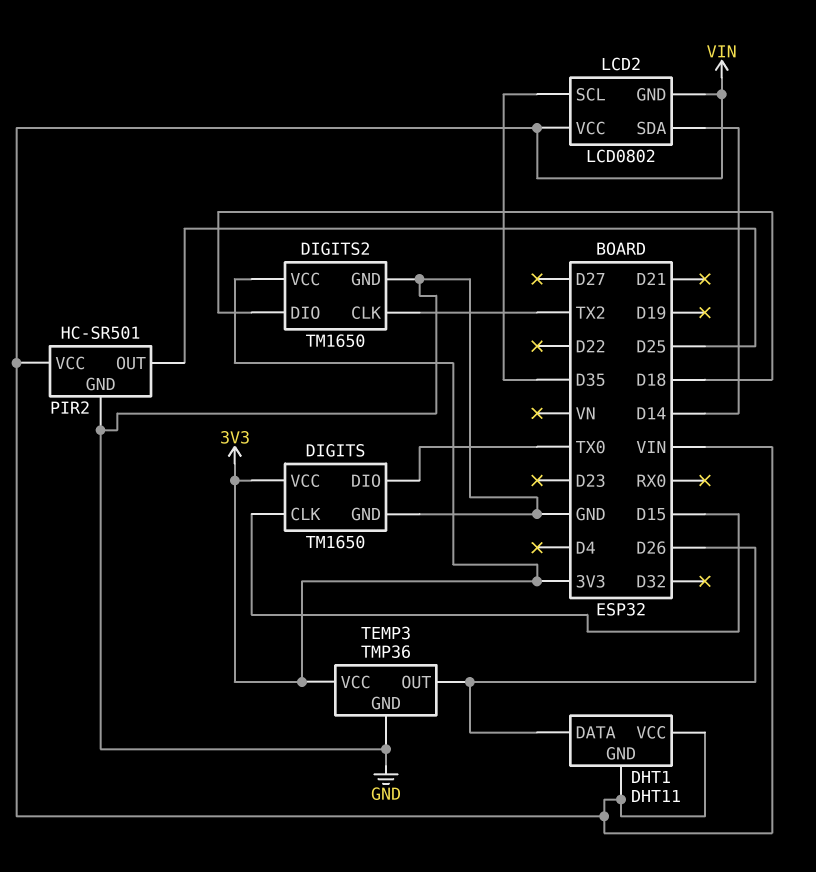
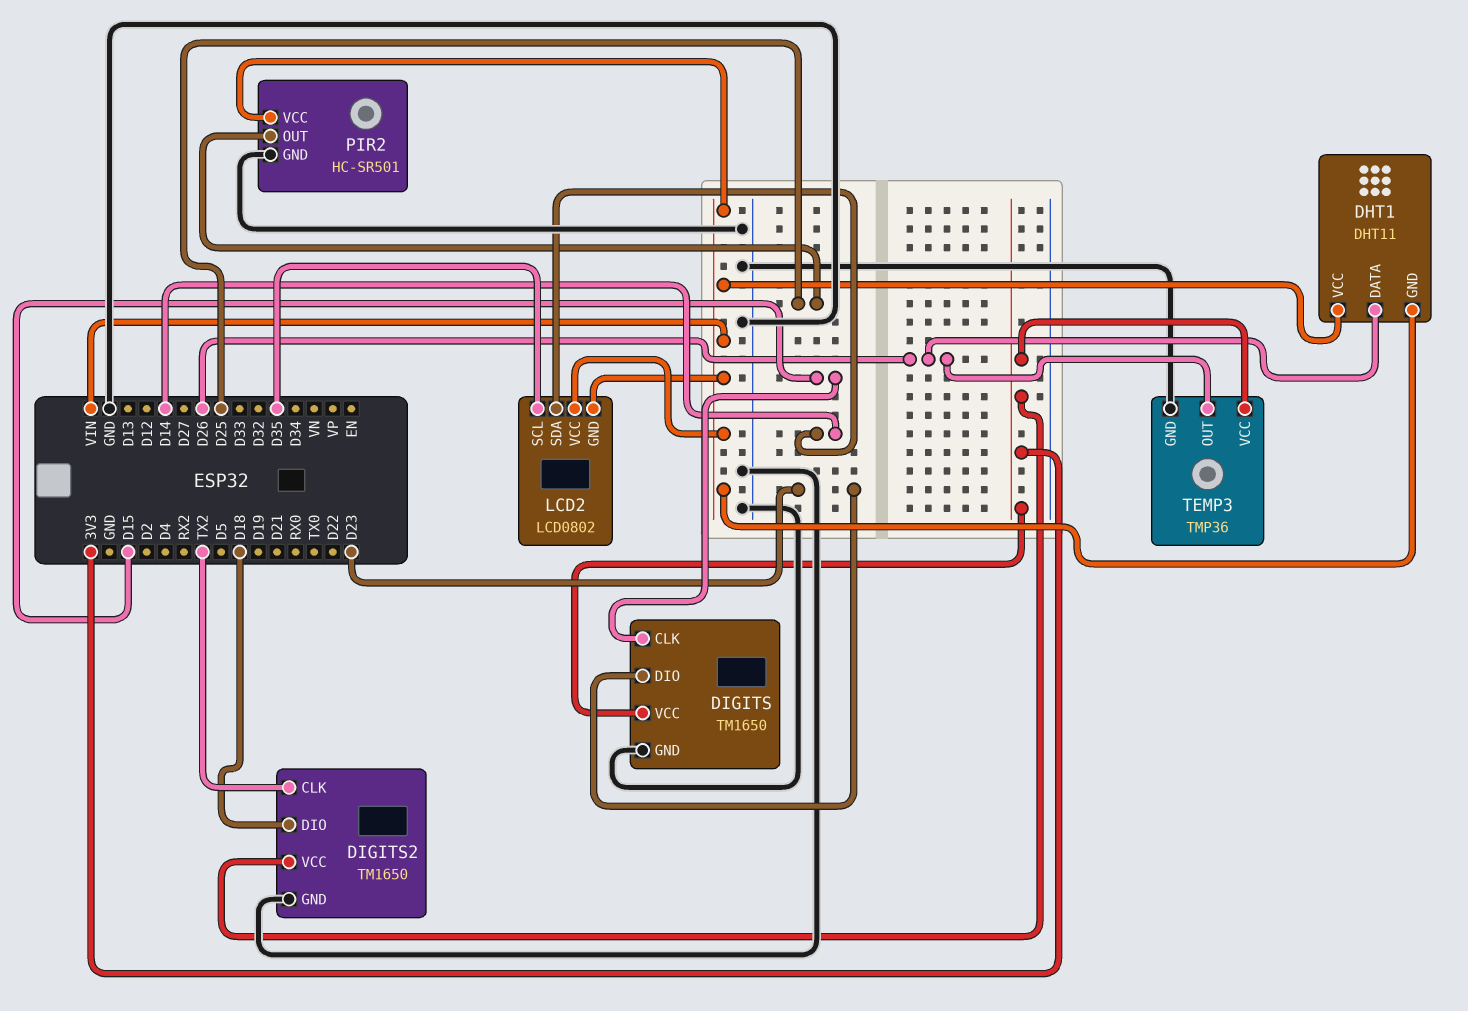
DIGITS pin DIO: TX0 -> D23

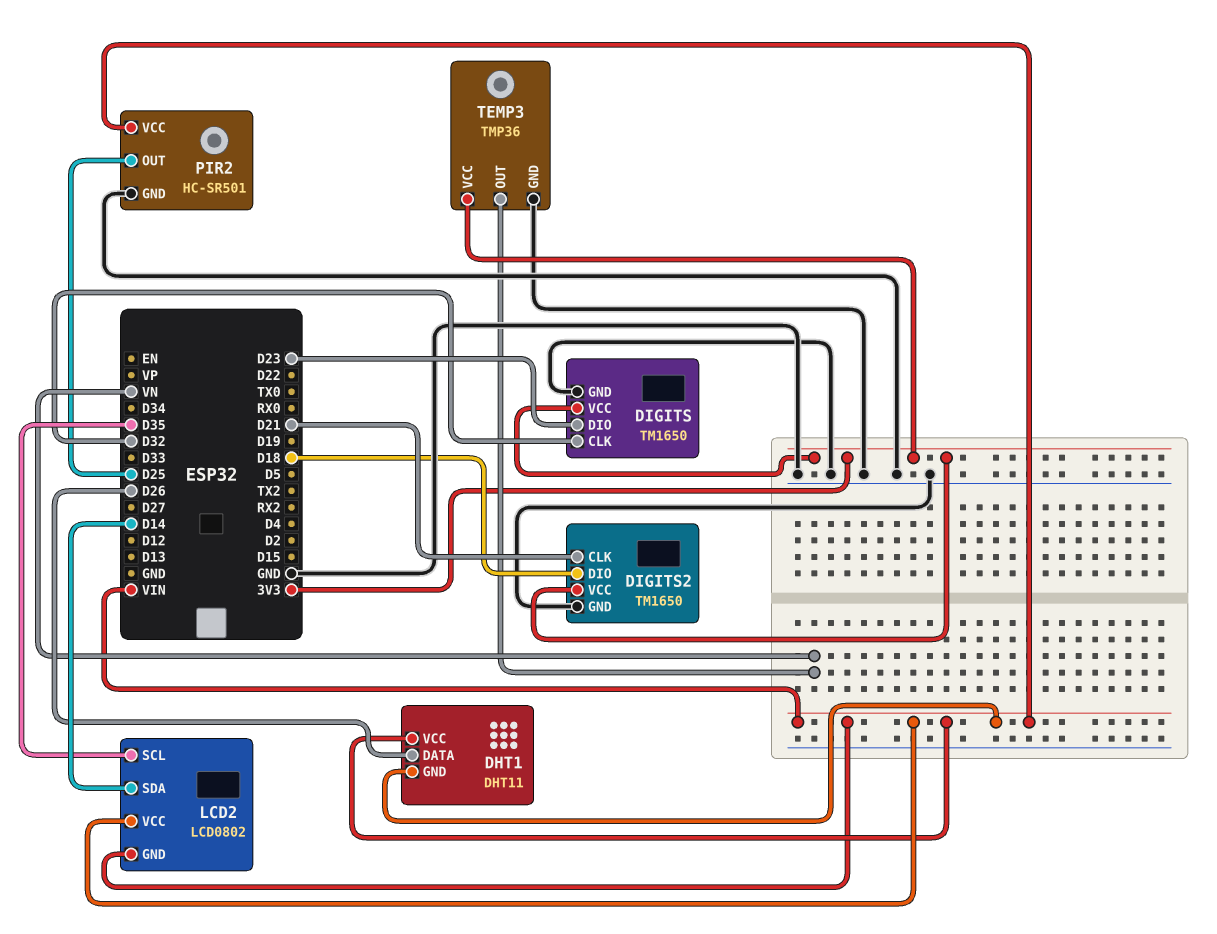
DIGITS pin CLK: D15 -> D32
DIGITS2 pin CLK: TX2 -> D21
TEMP3 pin OUT: D26 -> VN

